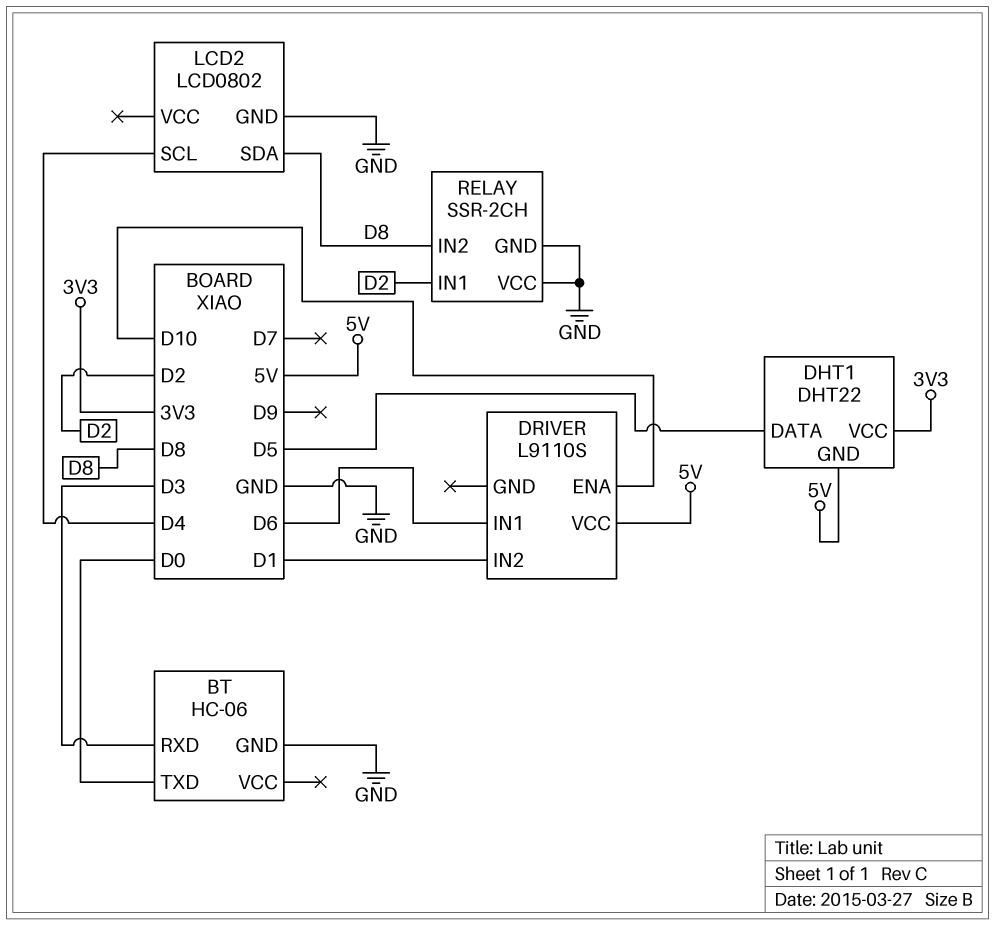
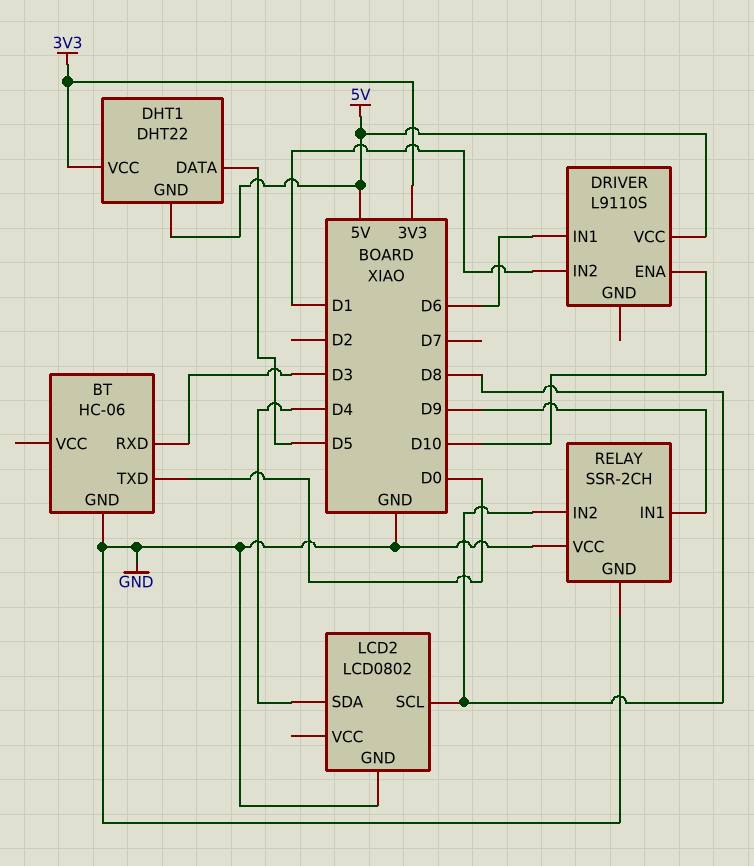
LCD2 pin SCL: D4 -> D8
LCD2 pin SDA: D8 -> D4
RELAY pin IN1: D2 -> D9

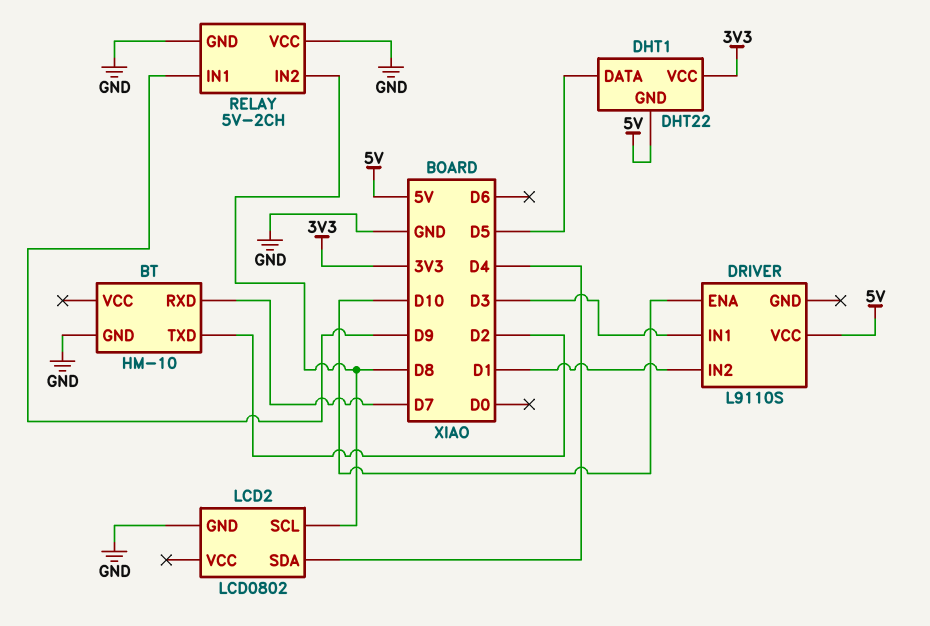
BT: HC-06 -> HM-10
BT pin RXD: D3 -> D7
BT pin TXD: D0 -> D2
DRIVER pin IN1: D6 -> D3
RELAY: SSR-2CH -> 5V-2CH

